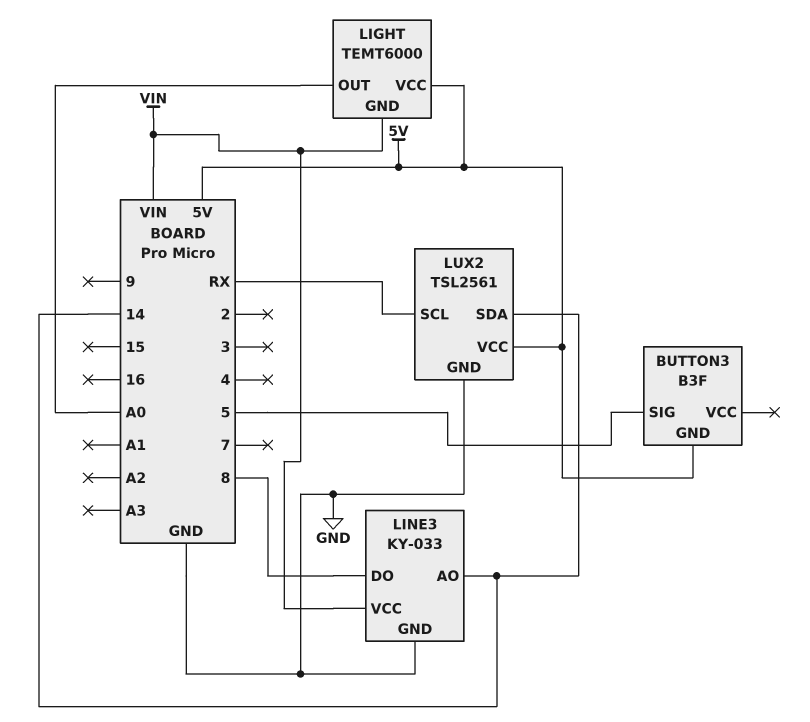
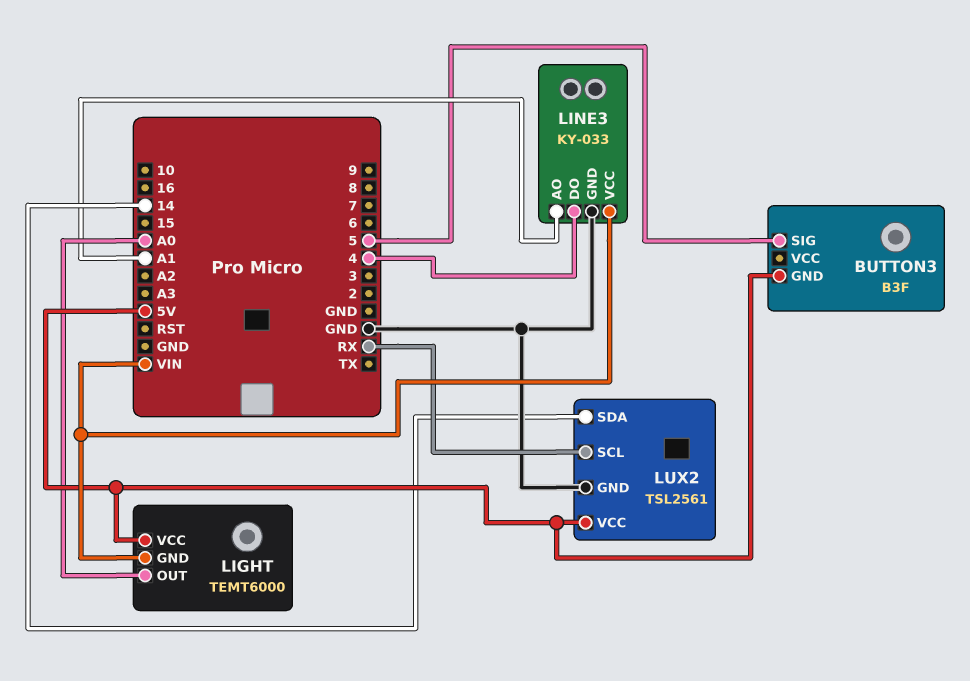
LINE3 pin AO: 14 -> A1
LINE3 pin DO: 8 -> 4

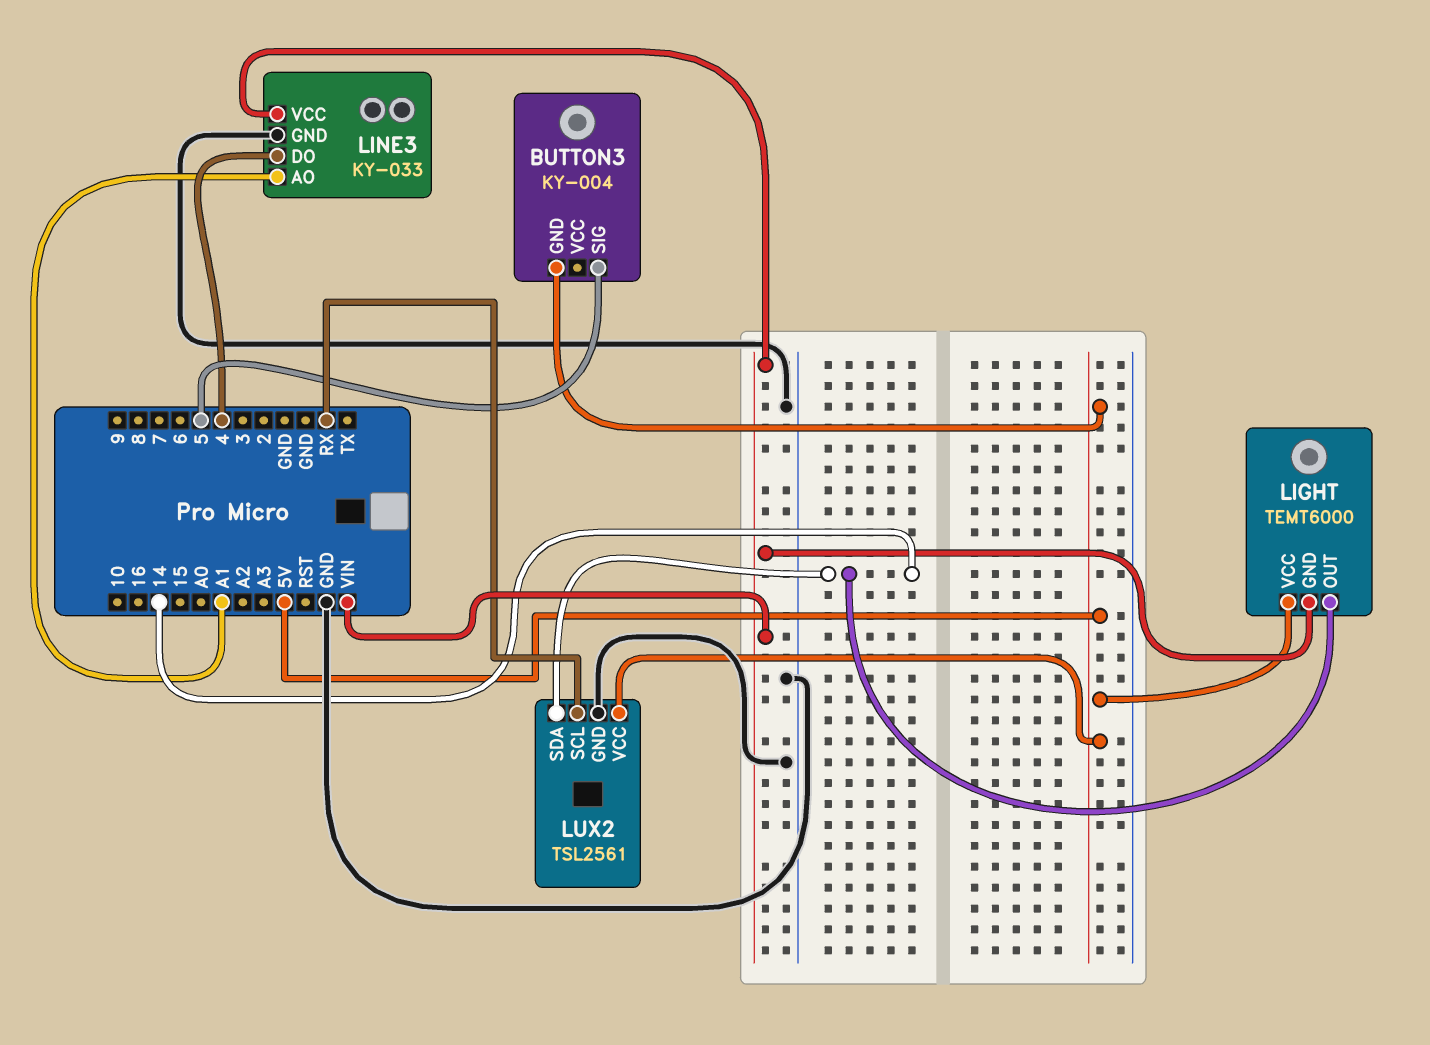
BUTTON3: B3F -> KY-004
LIGHT pin OUT: A0 -> 14

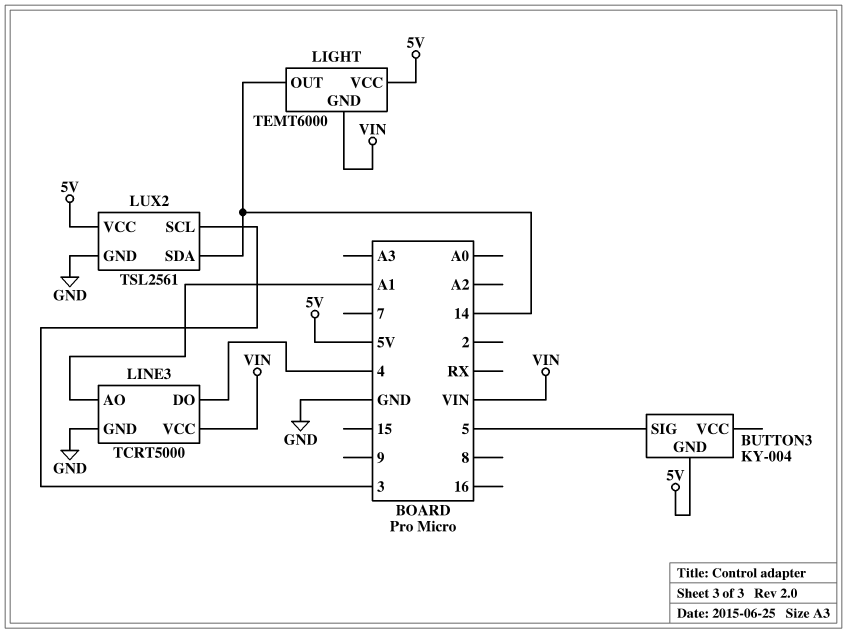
LINE3: KY-033 -> TCRT5000
LUX2 pin SCL: RX -> 3

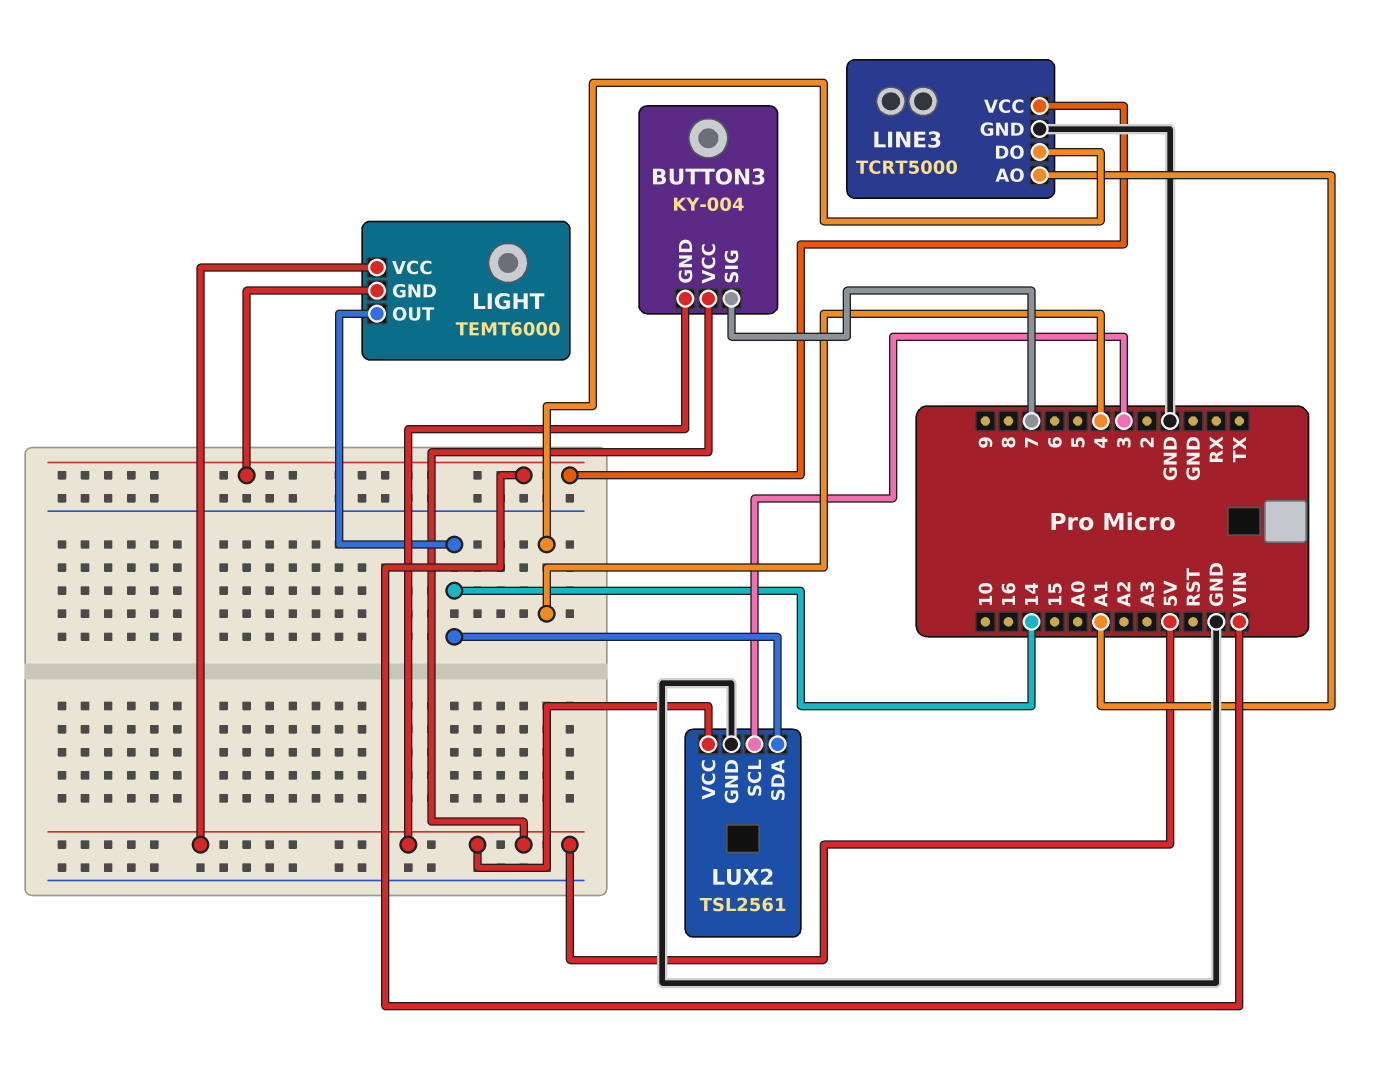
BUTTON3 pin SIG: 5 -> 7
BUTTON3 pin VCC: none -> 5V

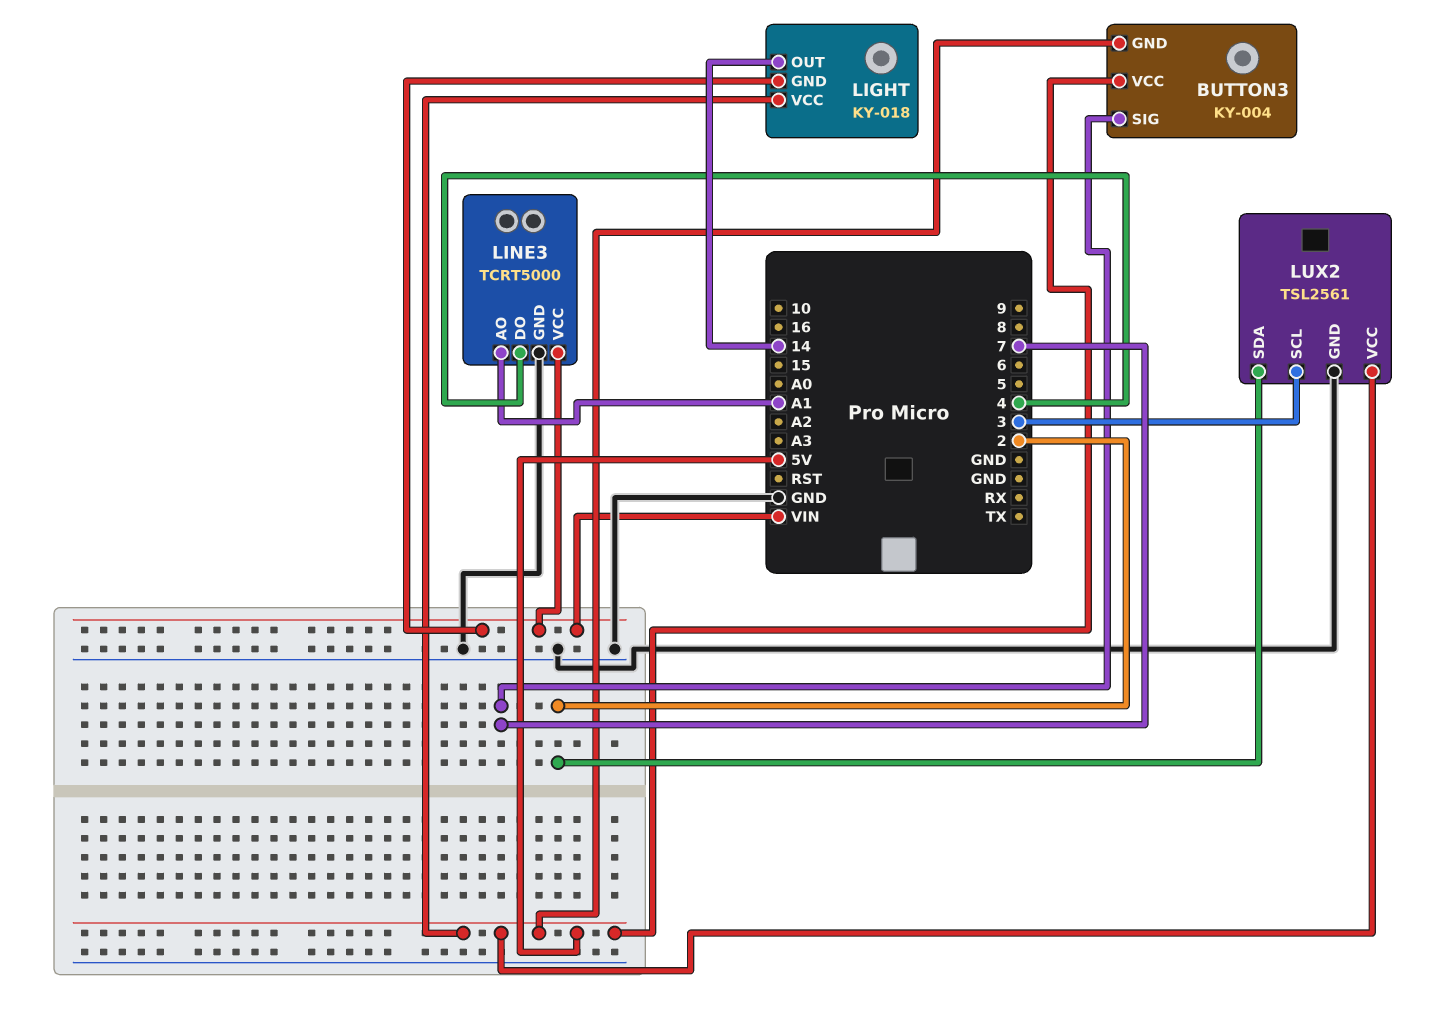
LIGHT: TEMT6000 -> KY-018
LUX2 pin SDA: 14 -> 2

